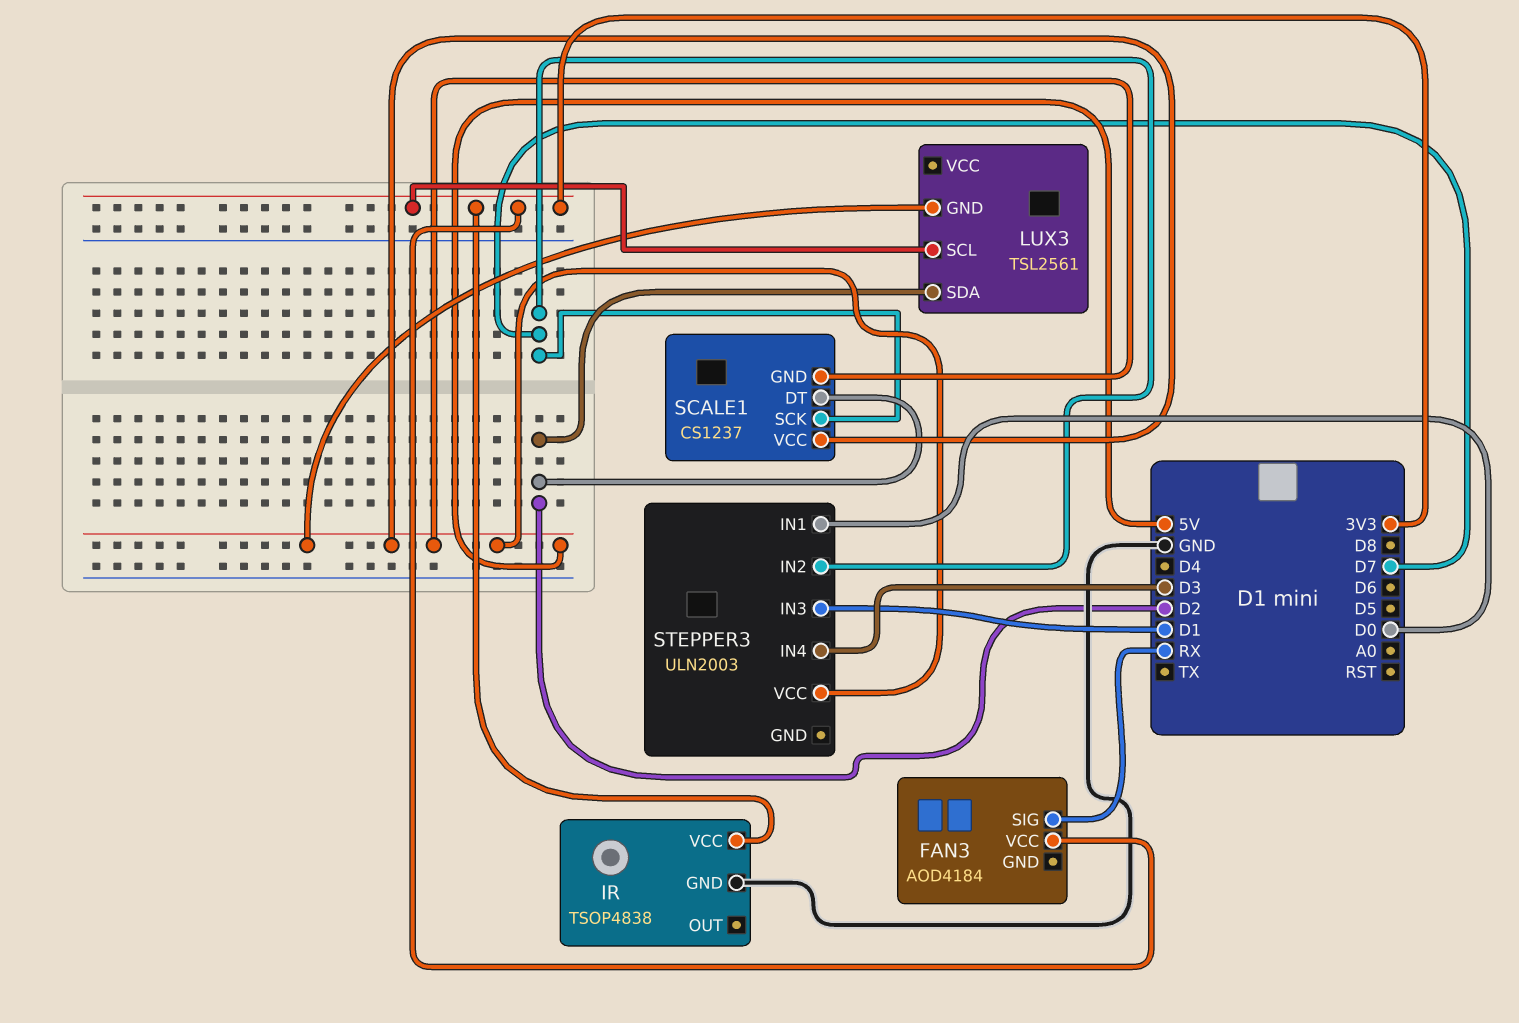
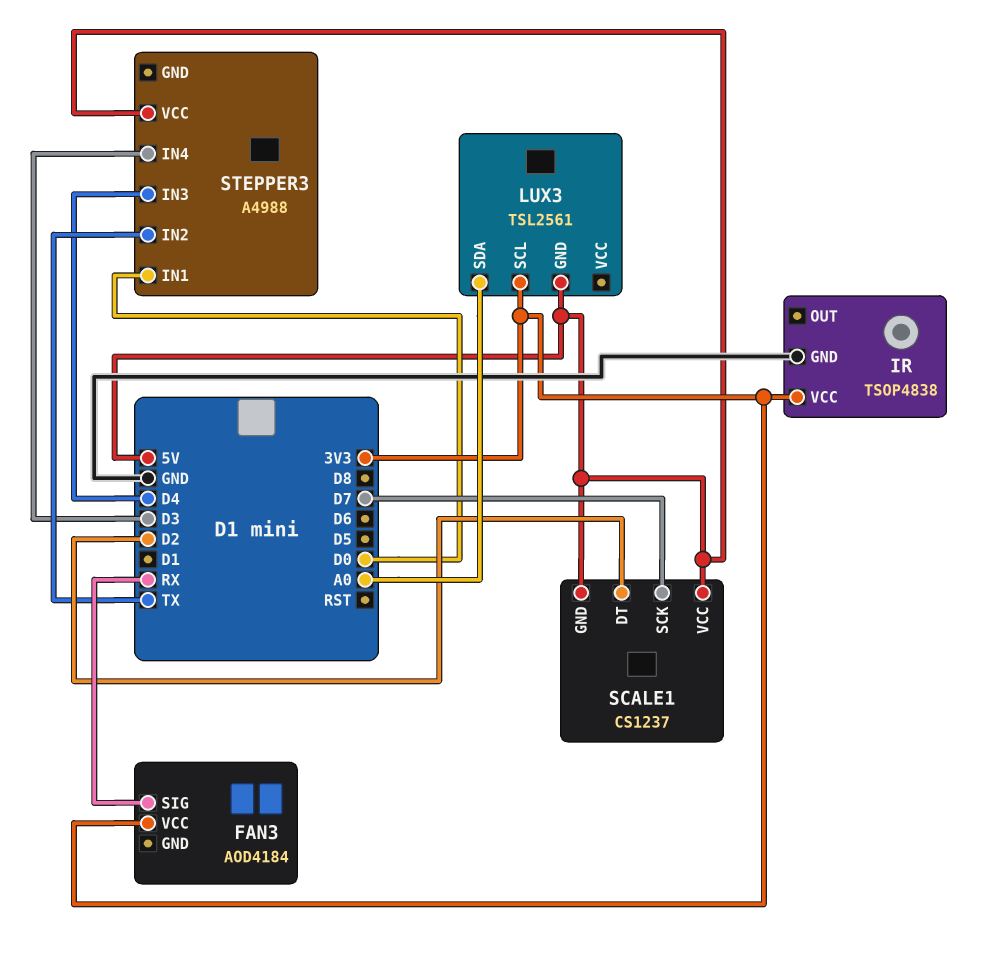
LUX3 pin SDA: D2 -> A0
STEPPER3: ULN2003 -> A4988
STEPPER3 pin IN2: D7 -> TX
STEPPER3 pin IN3: D1 -> D4

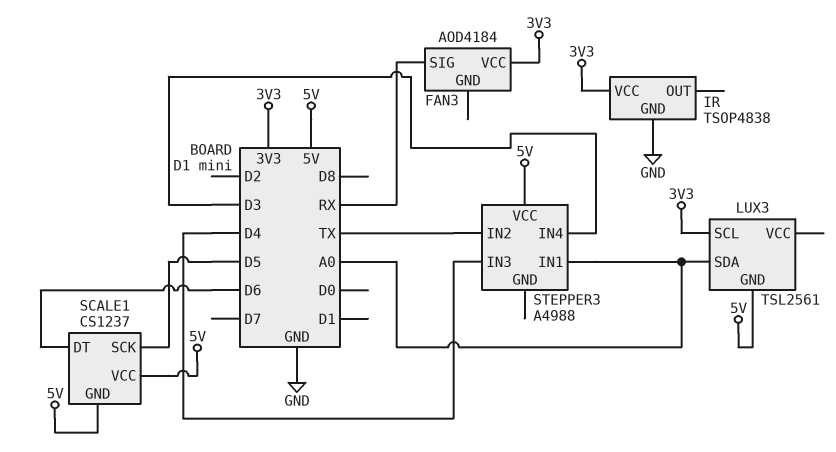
SCALE1 pin DT: D2 -> D6
SCALE1 pin SCK: D7 -> D5
STEPPER3 pin IN1: D0 -> A0

